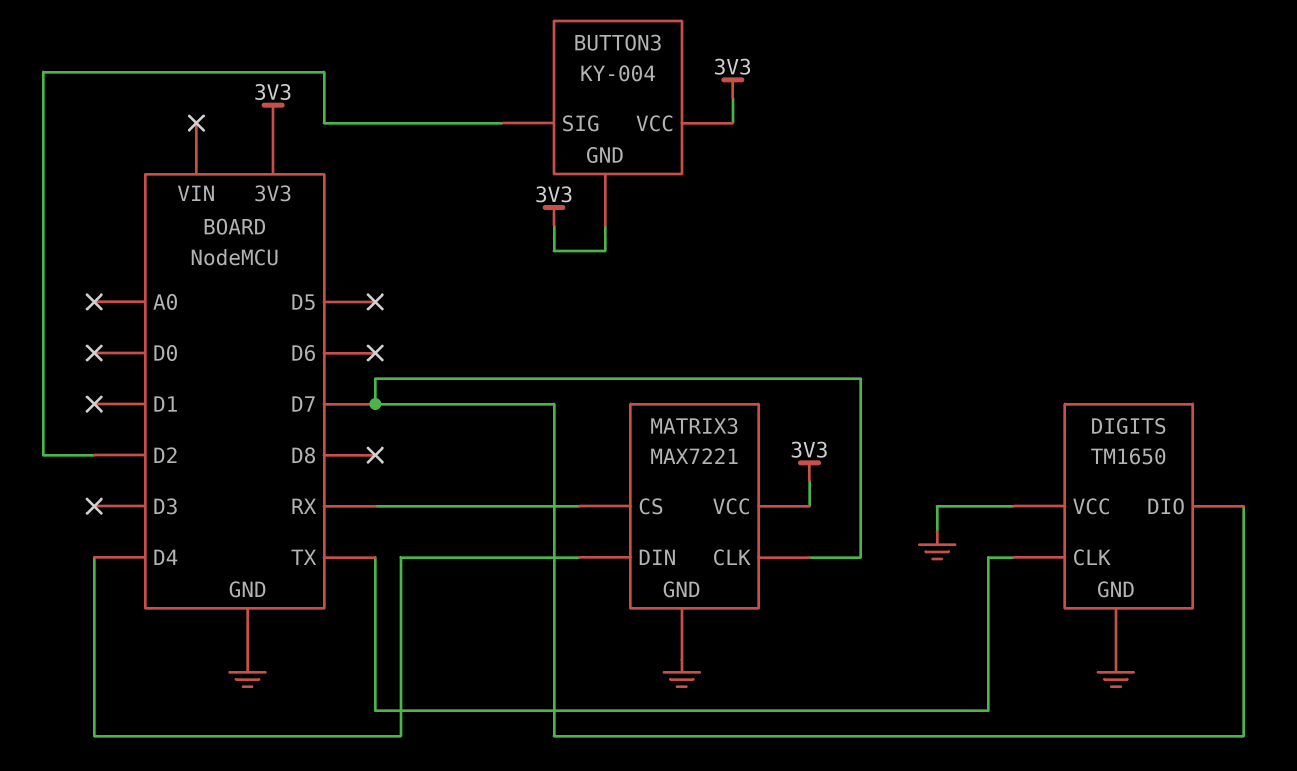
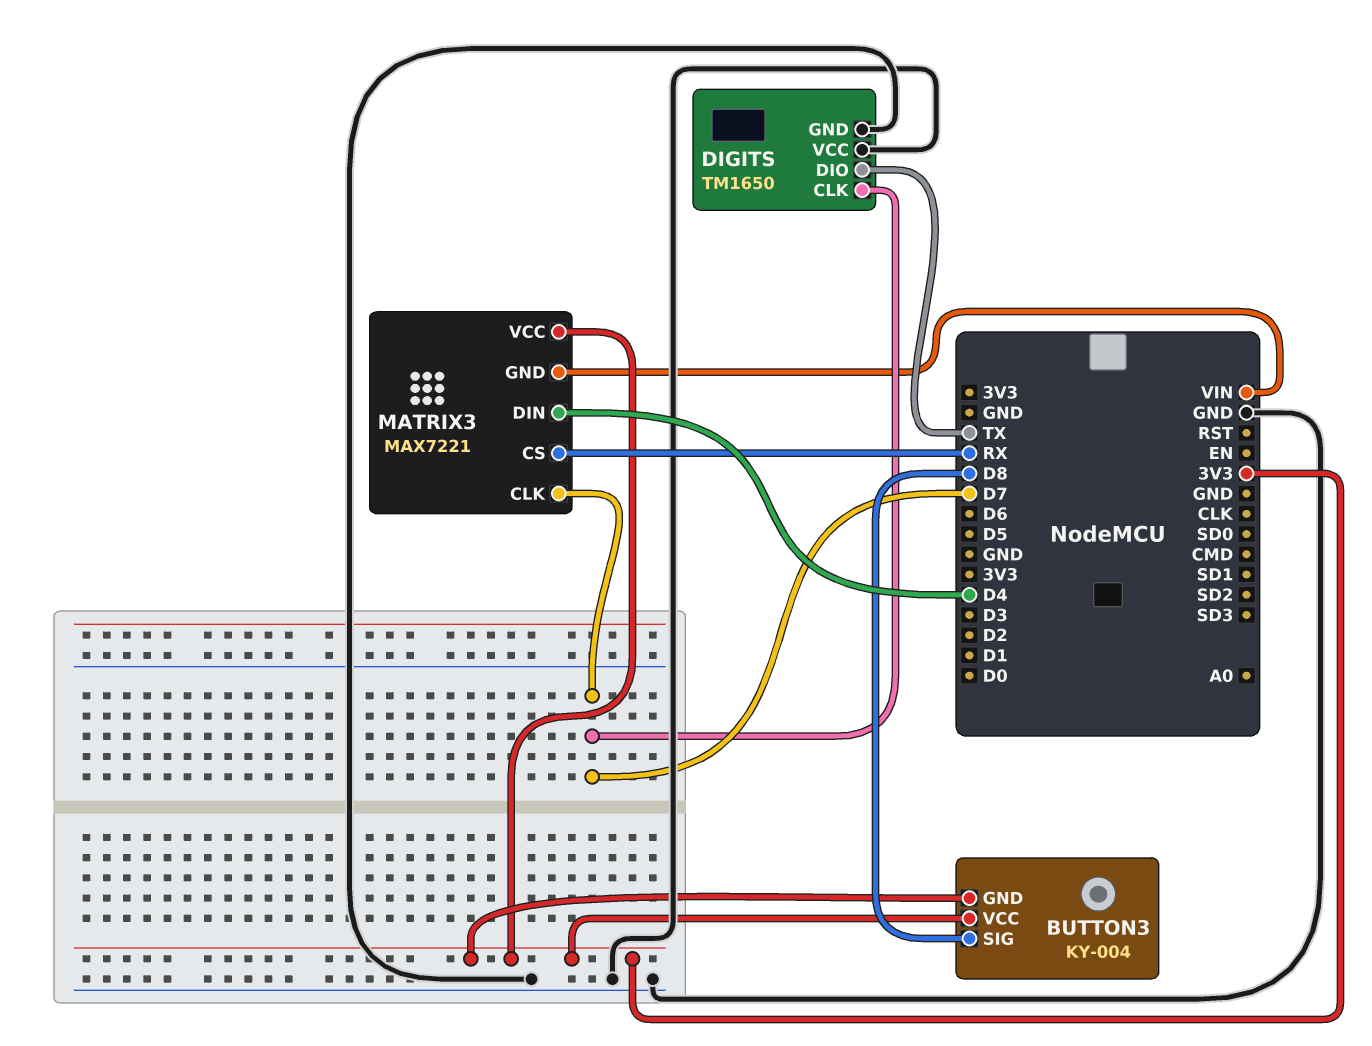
BUTTON3 pin SIG: D2 -> D8
DIGITS pin CLK: TX -> D7
DIGITS pin DIO: D7 -> TX
MATRIX3 pin GND: GND -> VIN

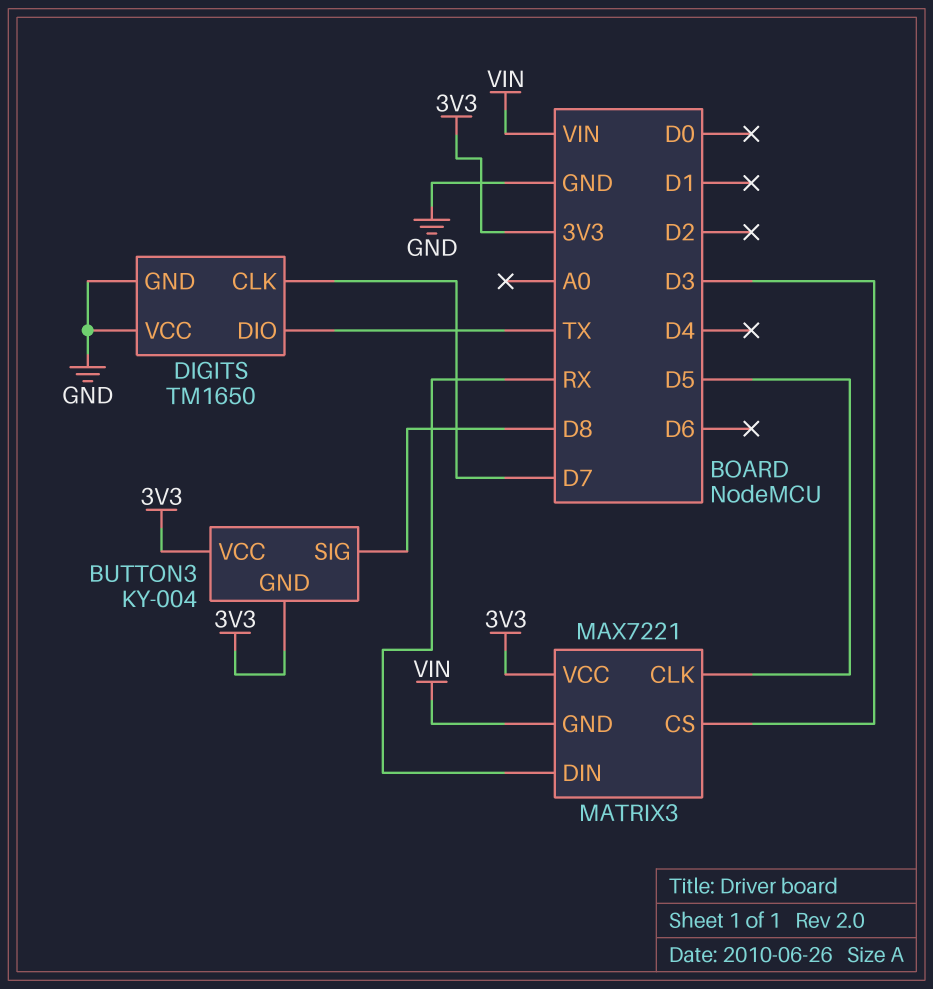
MATRIX3 pin CLK: D7 -> D5
MATRIX3 pin CS: RX -> D3
MATRIX3 pin DIN: D4 -> RX

